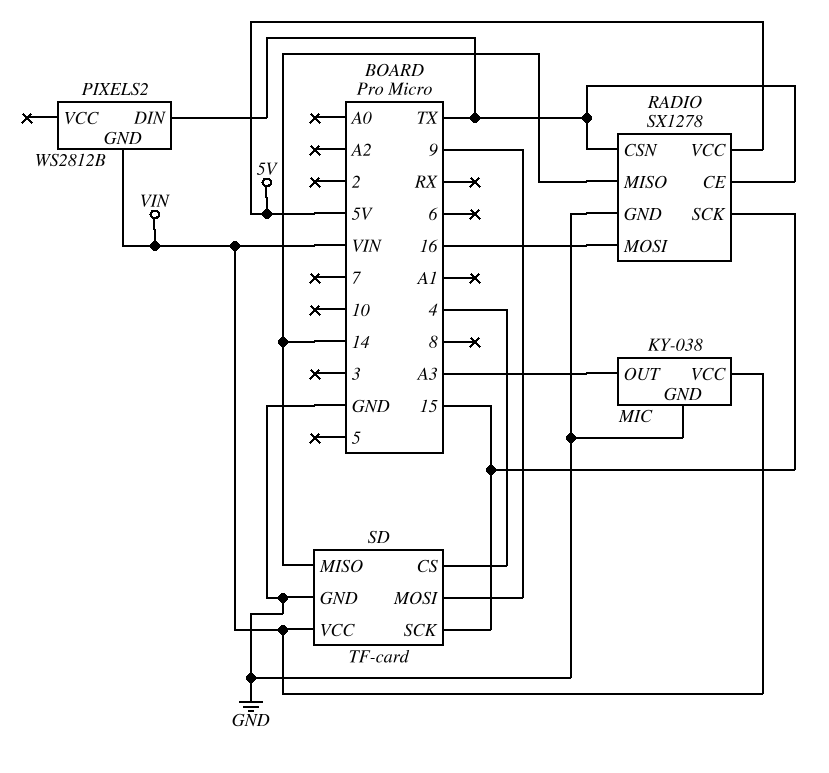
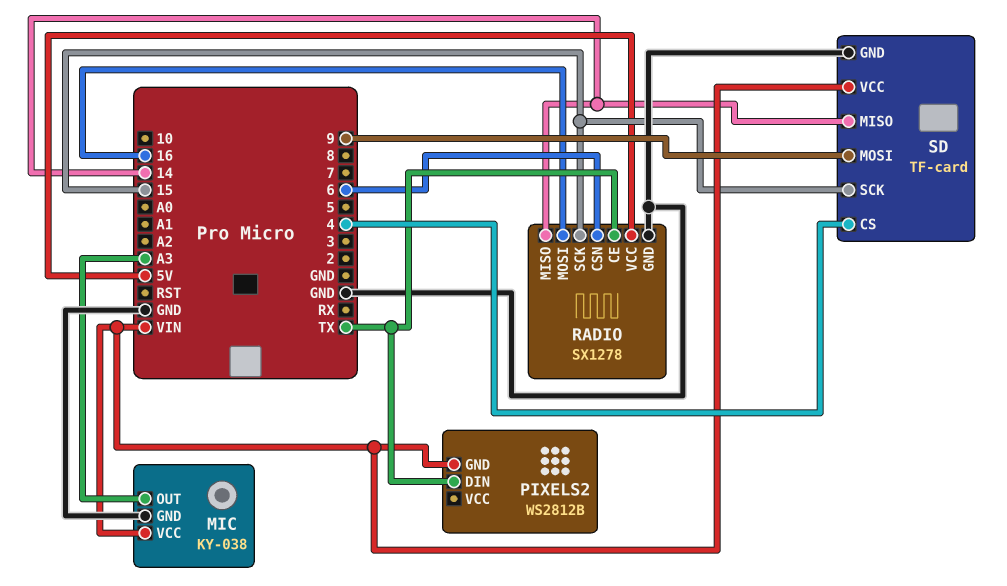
RADIO pin CSN: TX -> 6

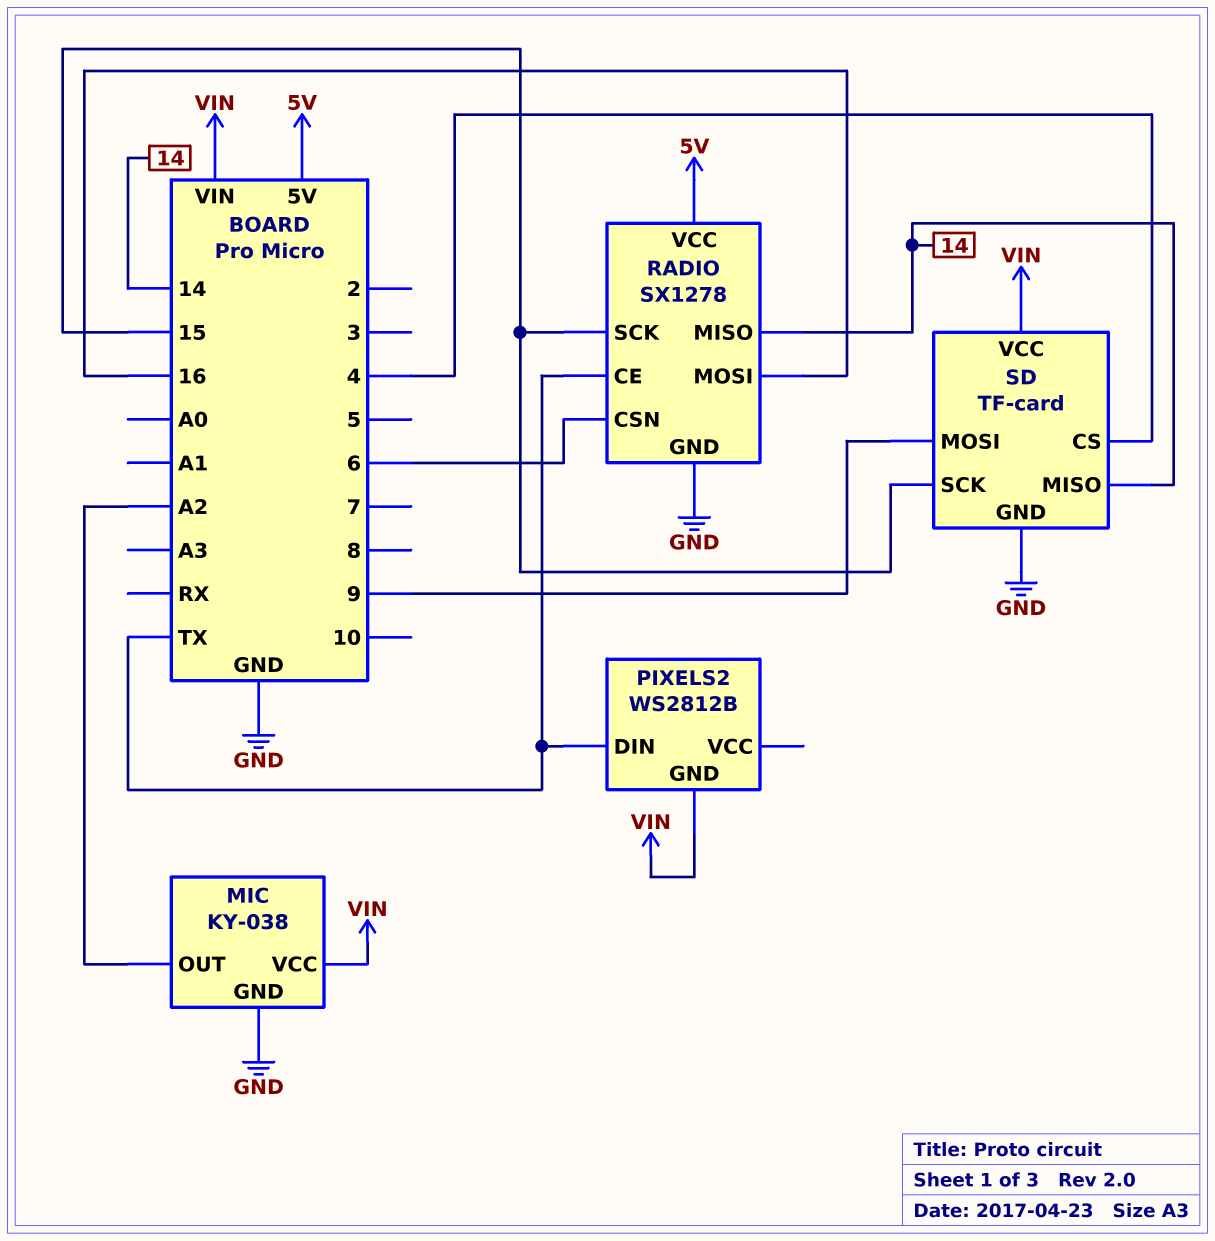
MIC pin OUT: A3 -> A2

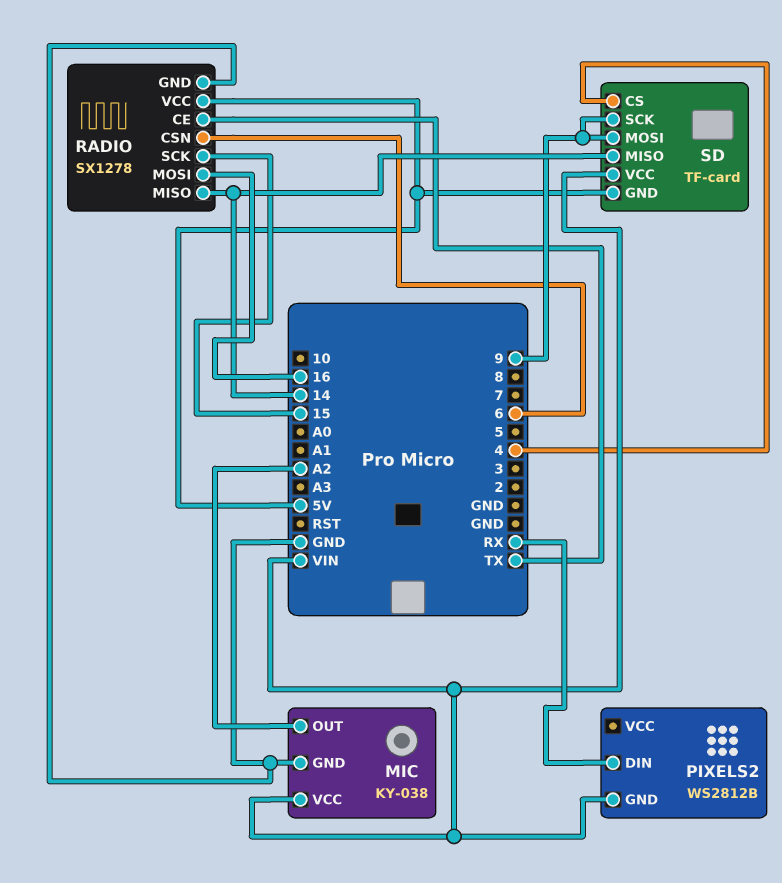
PIXELS2 pin DIN: TX -> RX
SD pin GND: GND -> 5V
SD pin SCK: 15 -> 9

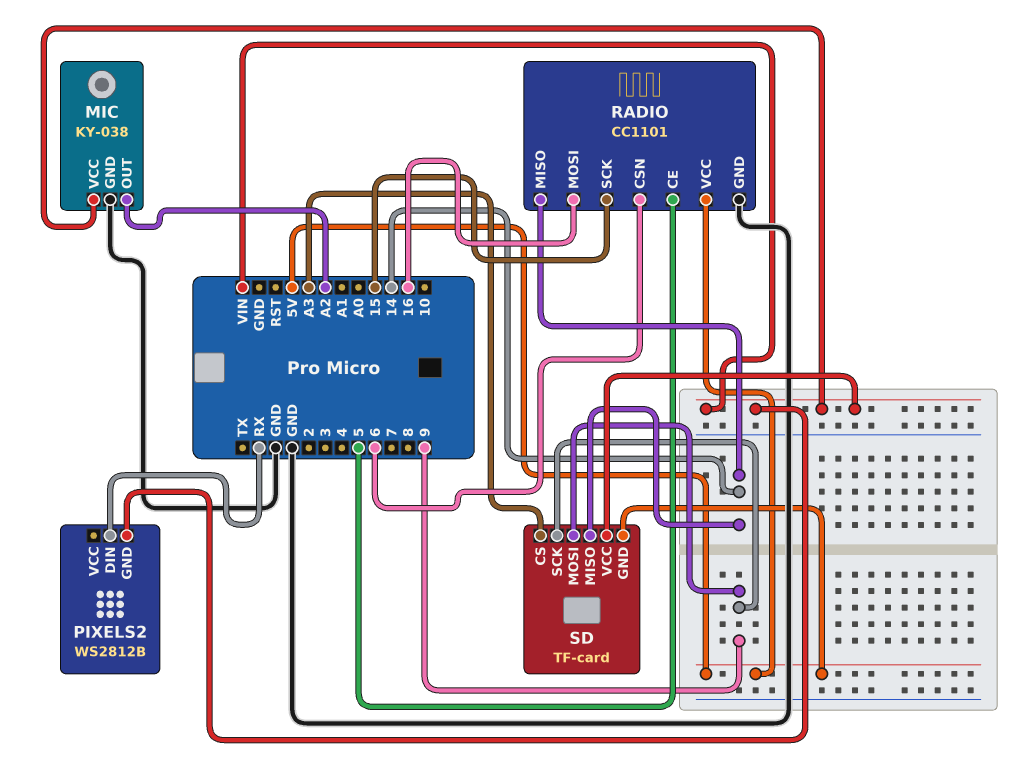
RADIO: SX1278 -> CC1101
RADIO pin CE: TX -> 5
SD pin CS: 4 -> A3

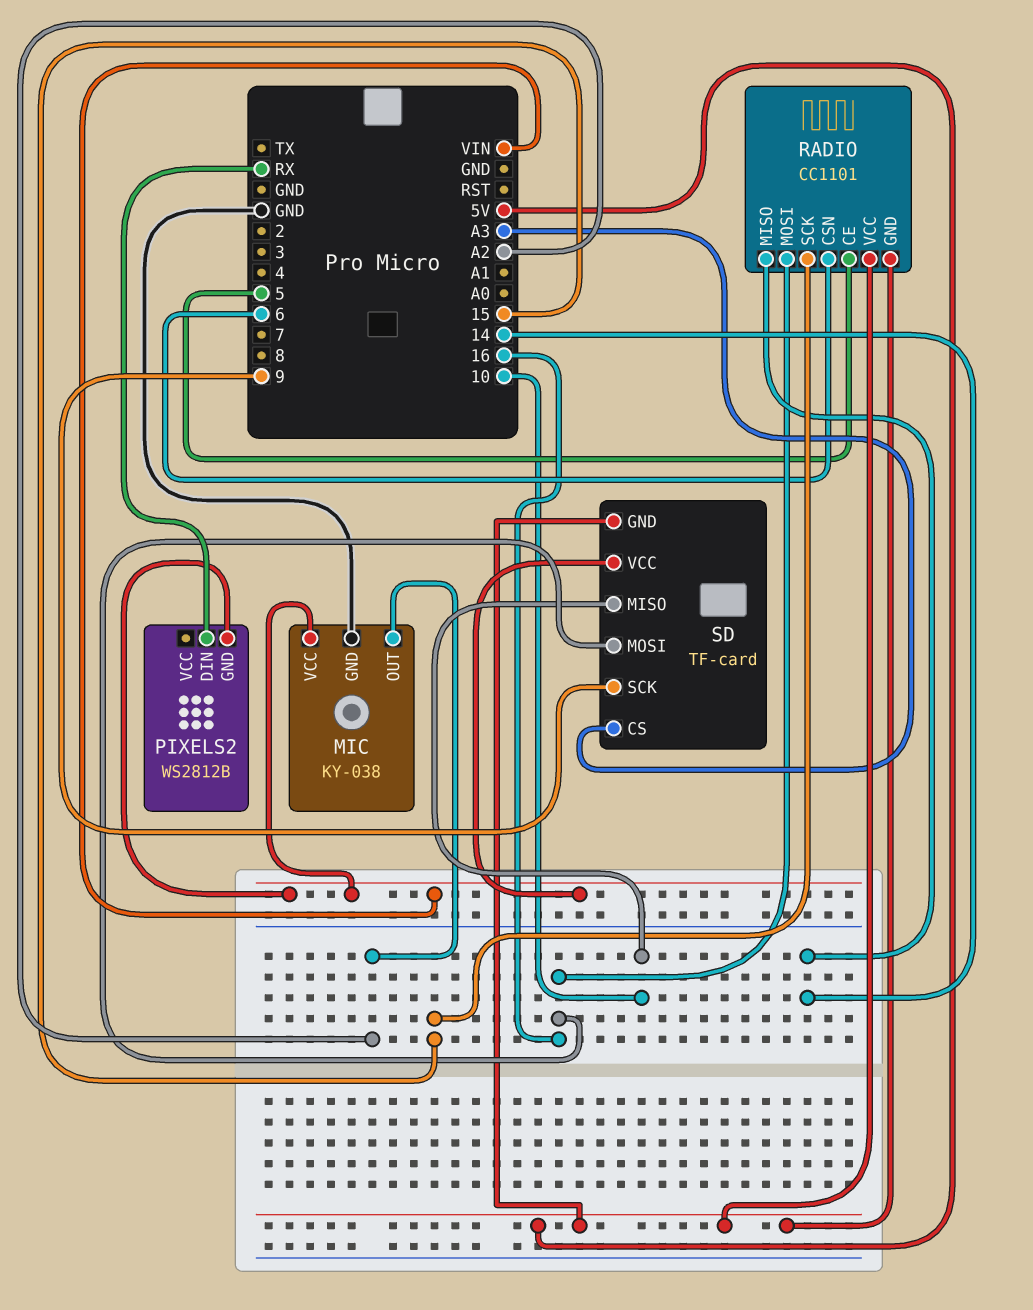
RADIO pin GND: GND -> 5V
SD pin MISO: 14 -> 10
SD pin MOSI: 9 -> 16

